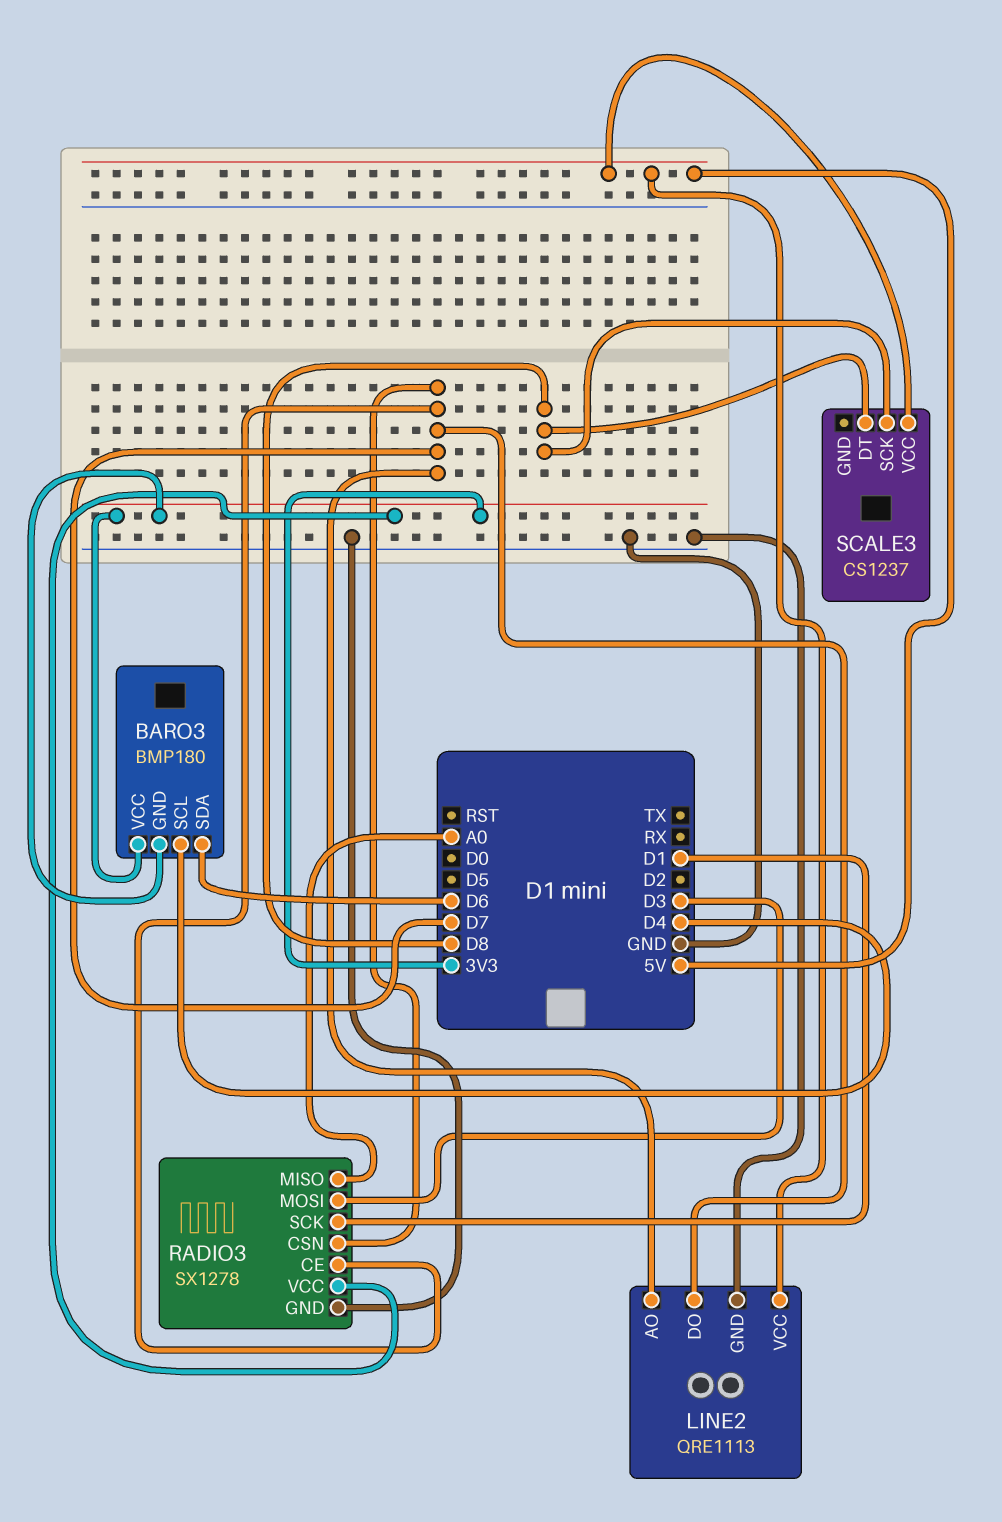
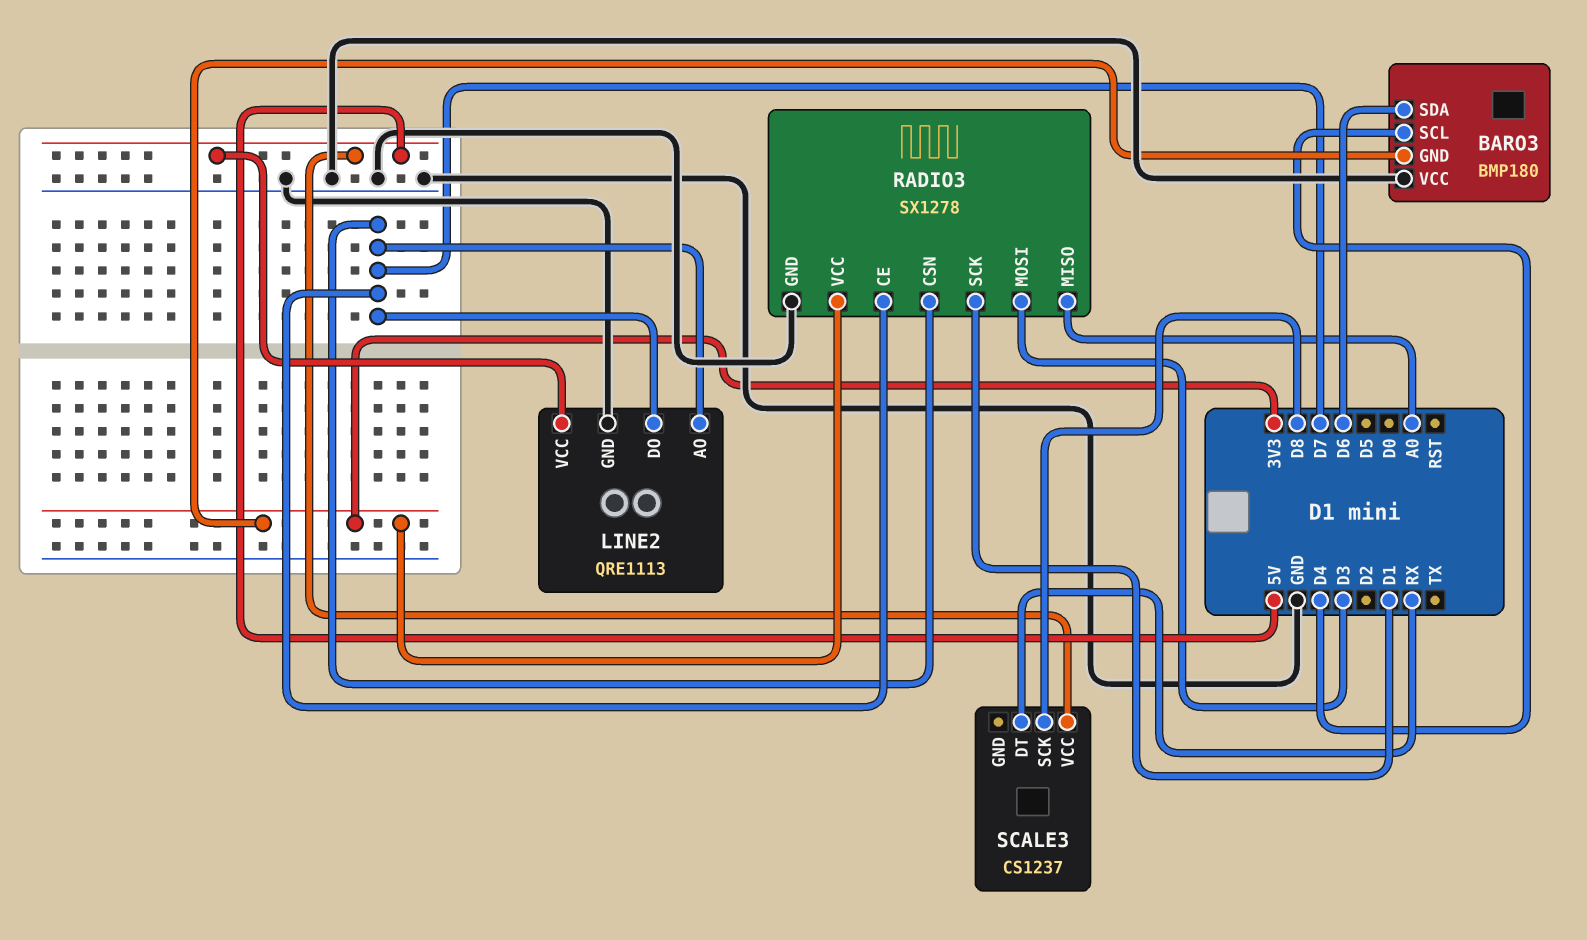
BARO3 pin VCC: 3V3 -> GND
SCALE3 pin DT: D8 -> RX

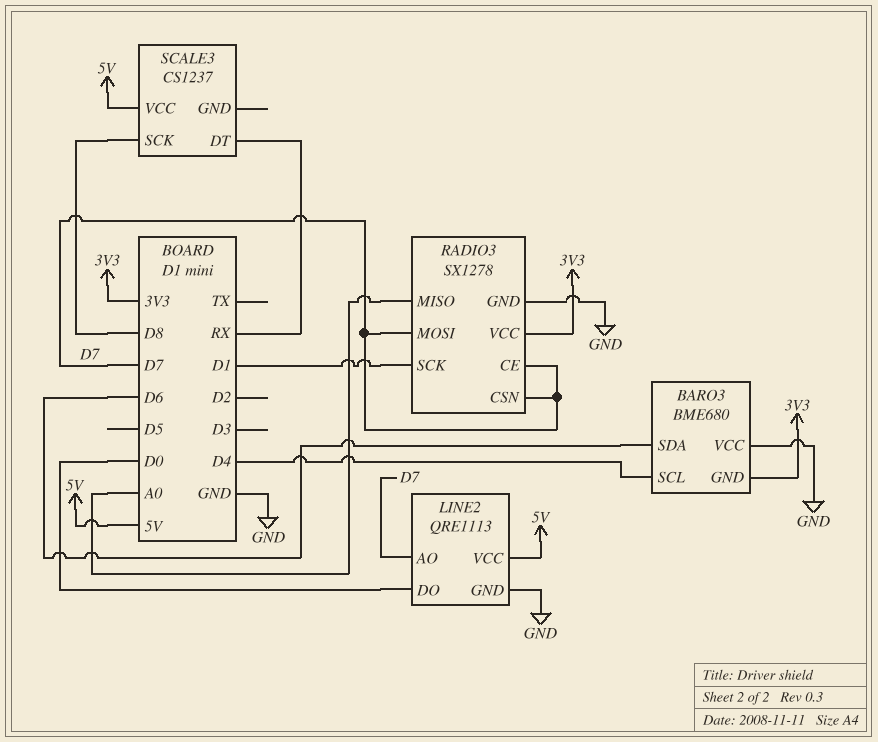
BARO3: BMP180 -> BME680
LINE2 pin DO: D7 -> D0
RADIO3 pin MOSI: D3 -> D7

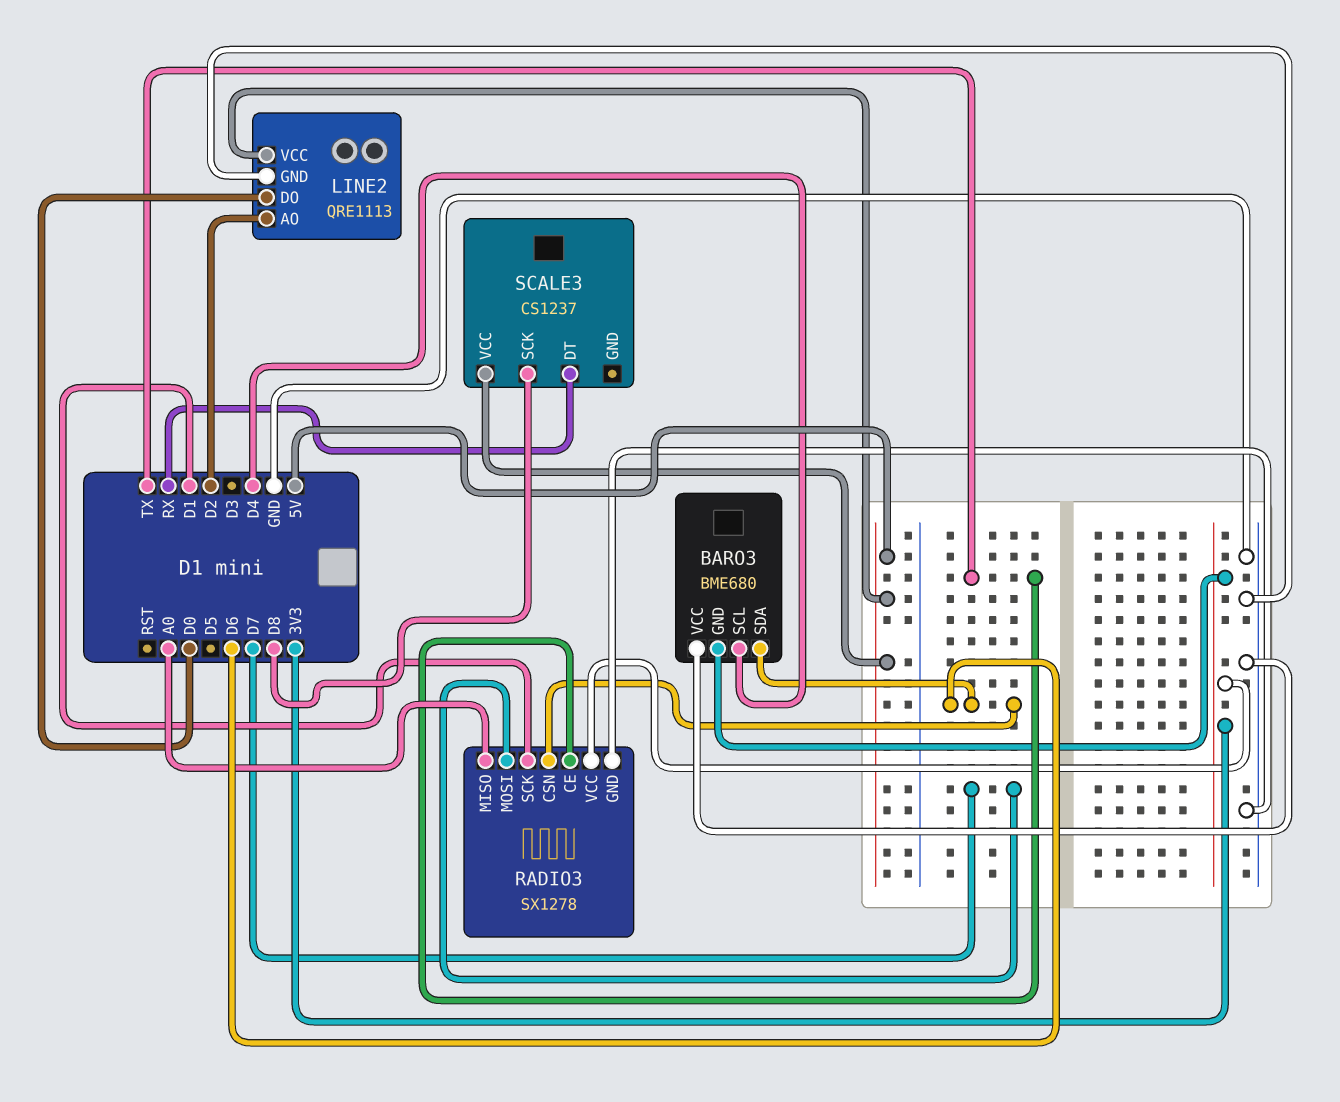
LINE2 pin AO: D7 -> D2
RADIO3 pin CE: D7 -> TX
RADIO3 pin CSN: D7 -> D6

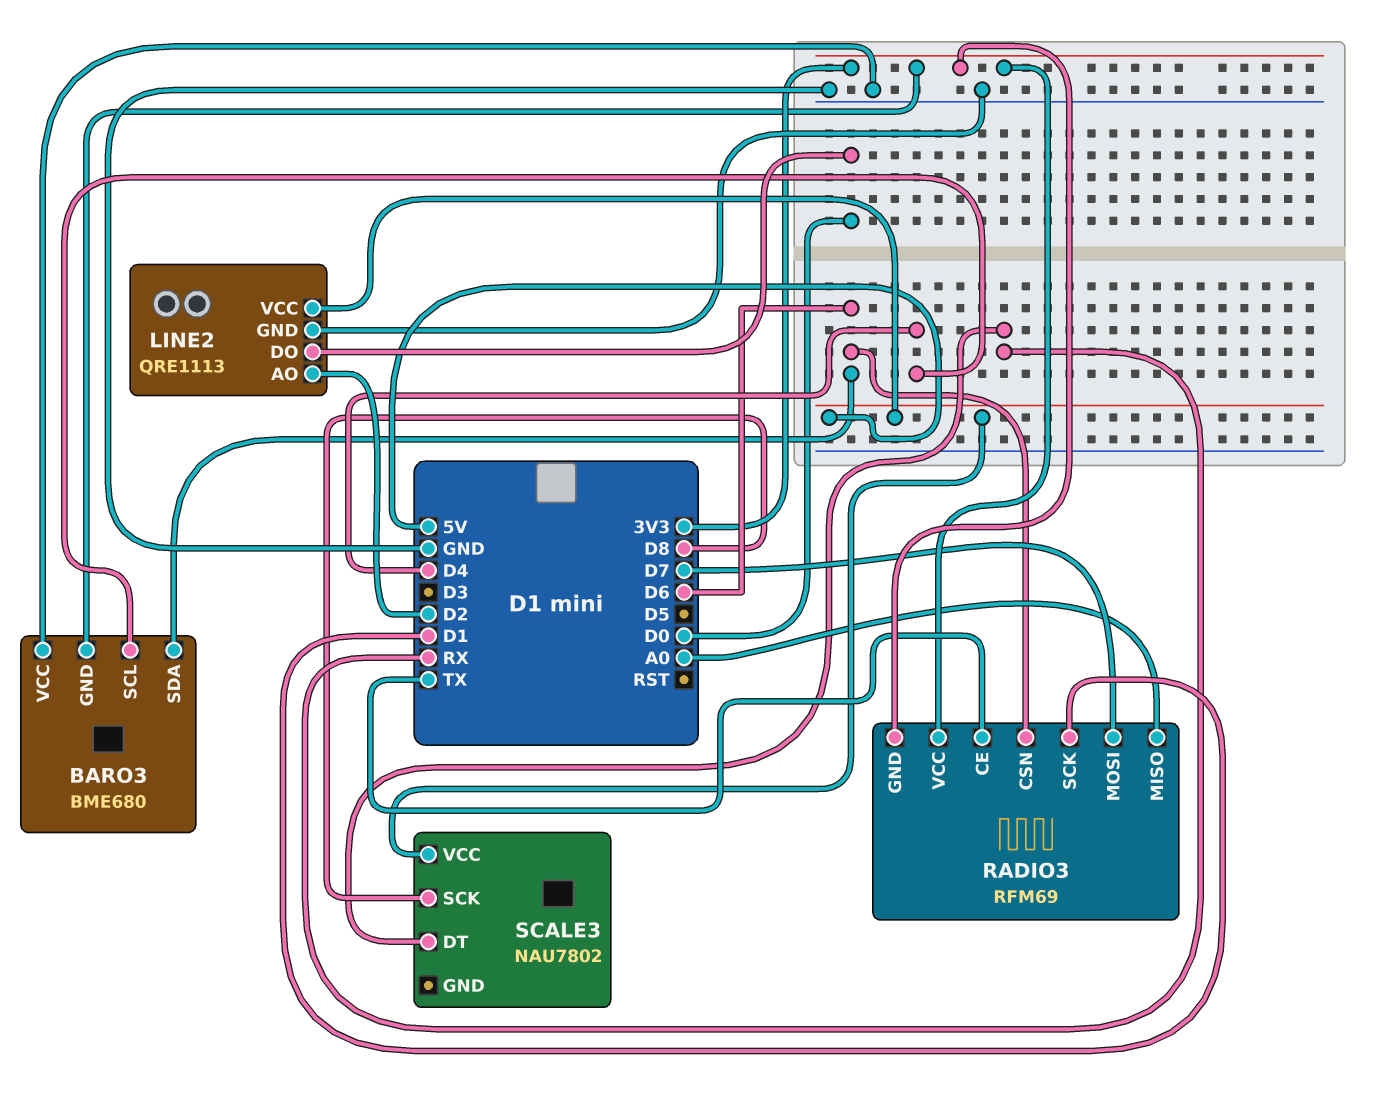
RADIO3: SX1278 -> RFM69
RADIO3 pin GND: GND -> 3V3
SCALE3: CS1237 -> NAU7802

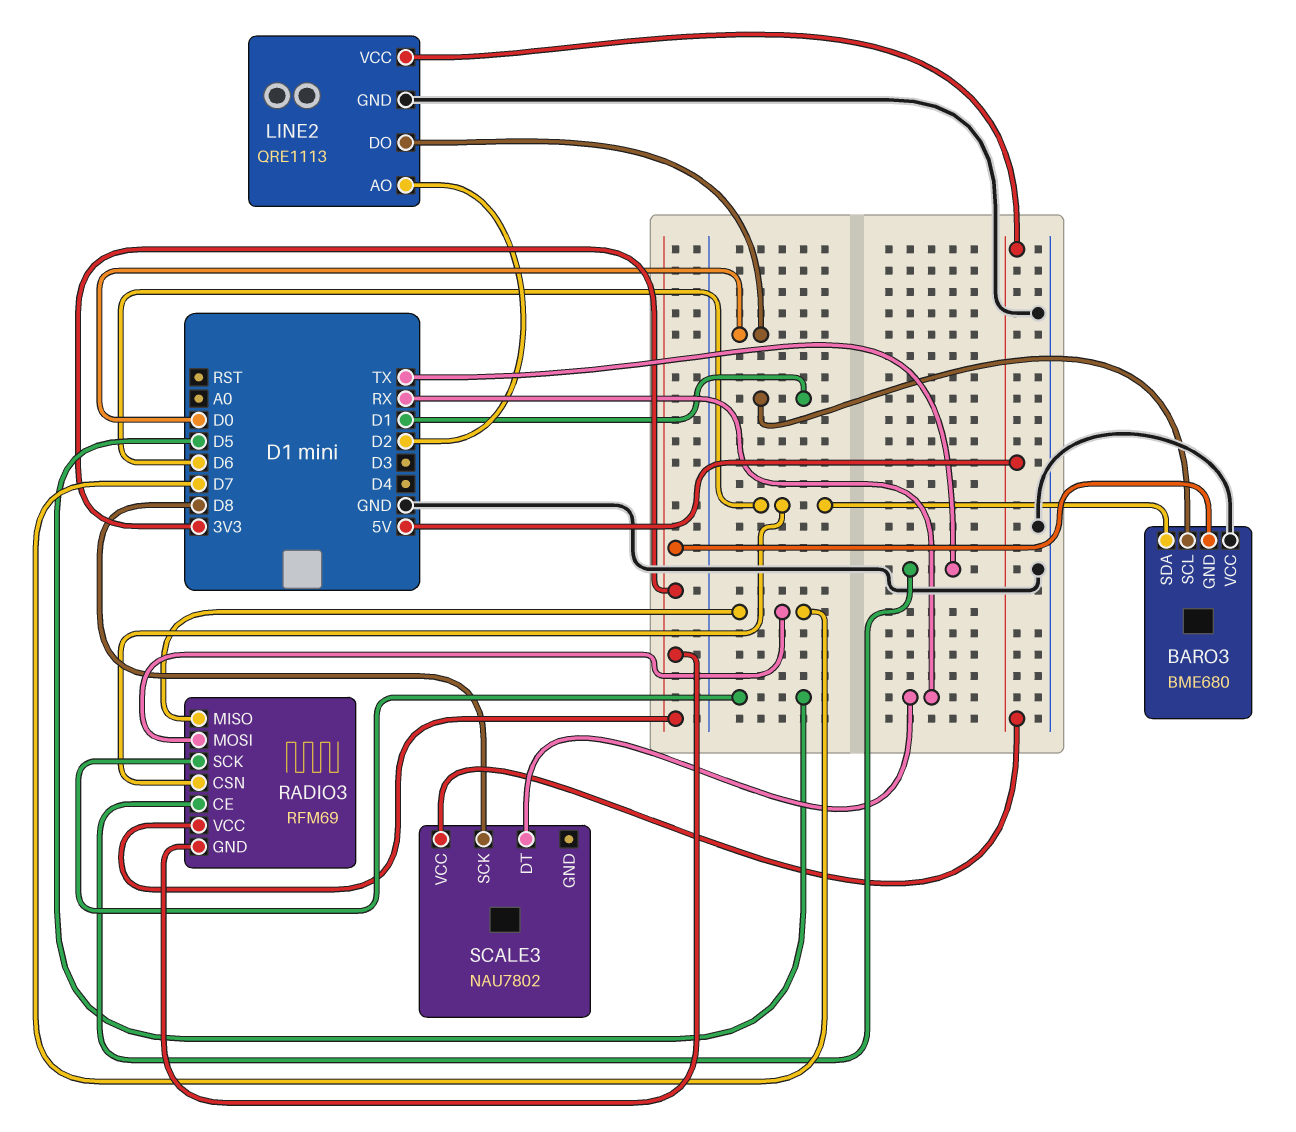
BARO3 pin SCL: D4 -> D1
RADIO3 pin MISO: A0 -> D7
RADIO3 pin SCK: D1 -> D5

